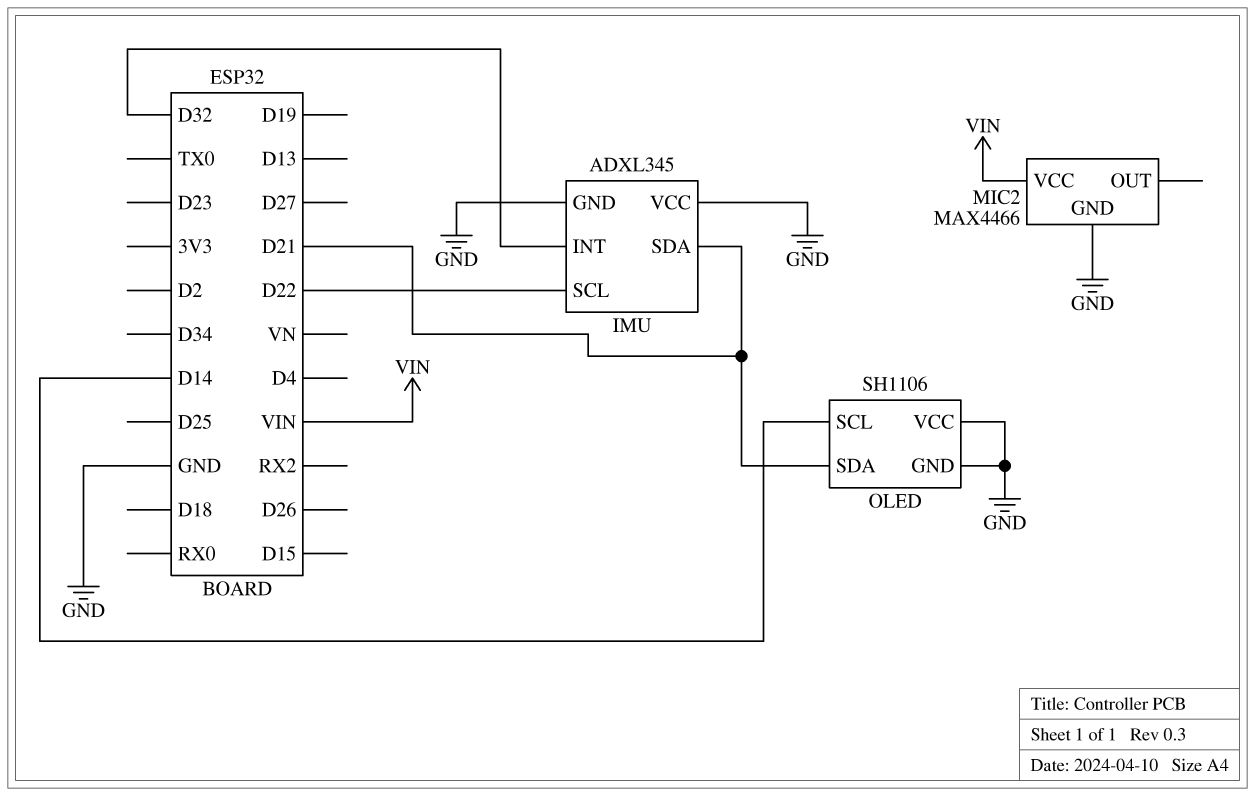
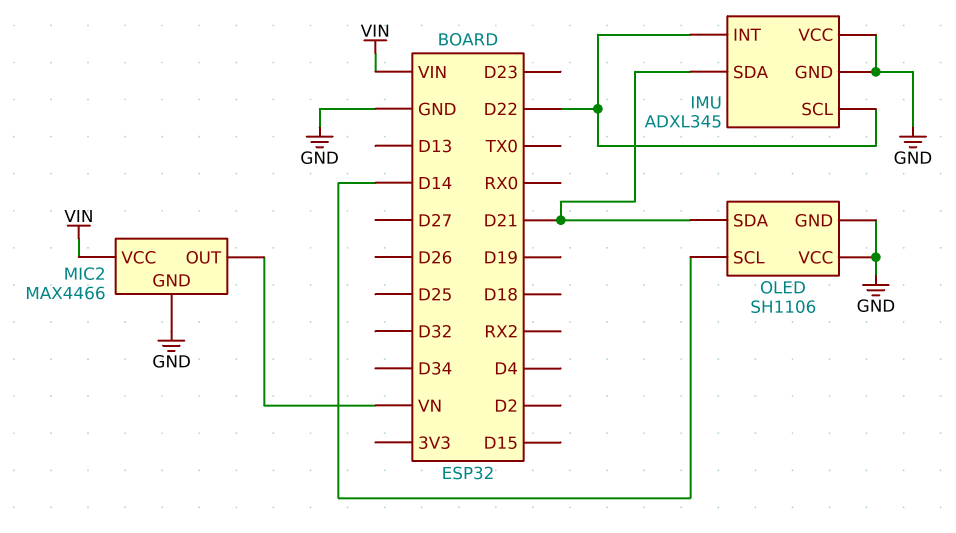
IMU pin INT: D32 -> D22
MIC2 pin OUT: none -> VN

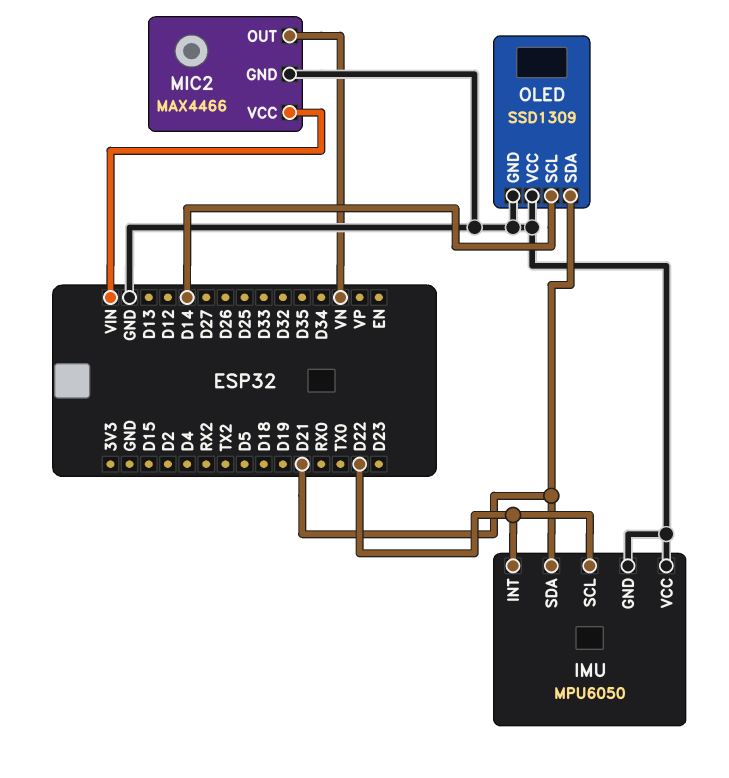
IMU: ADXL345 -> MPU6050
OLED: SH1106 -> SSD1309

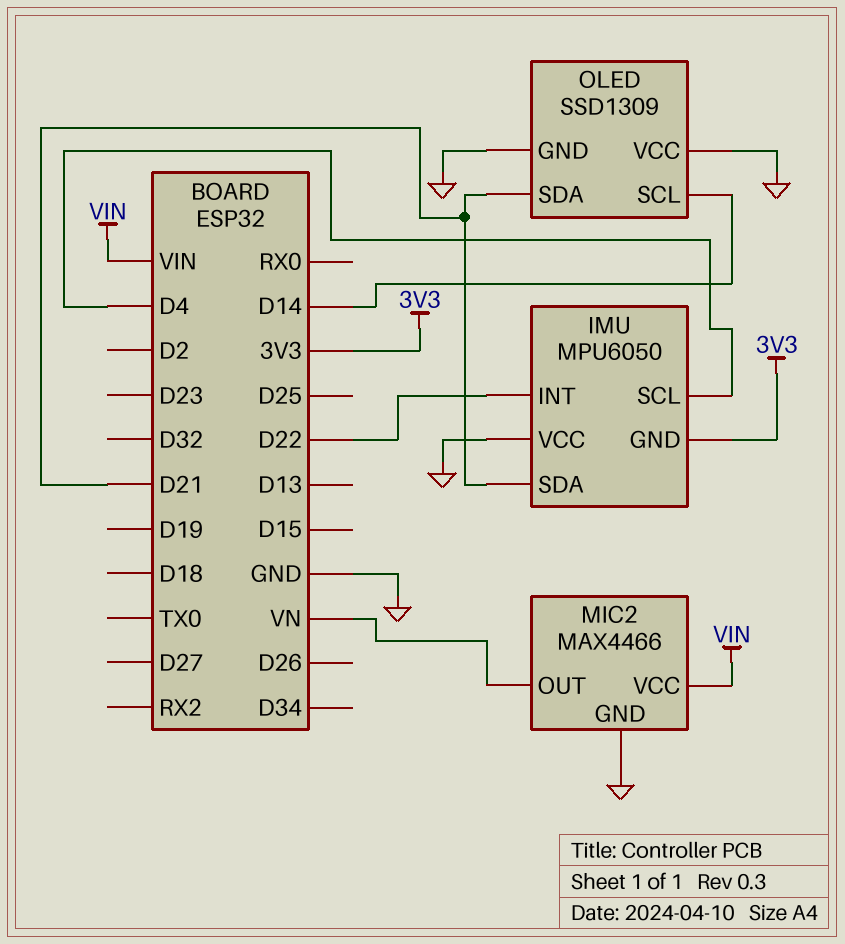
IMU pin GND: GND -> 3V3
IMU pin SCL: D22 -> D4

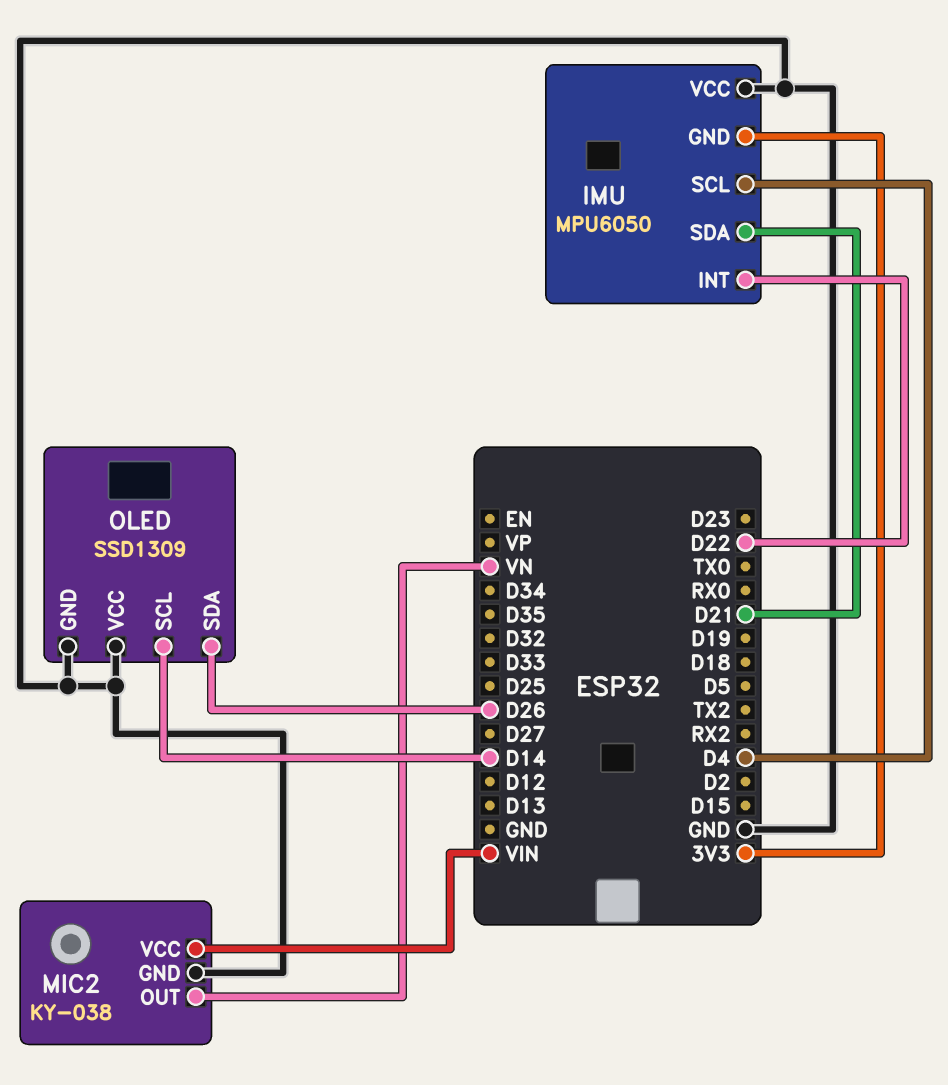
MIC2: MAX4466 -> KY-038
OLED pin SDA: D21 -> D26

